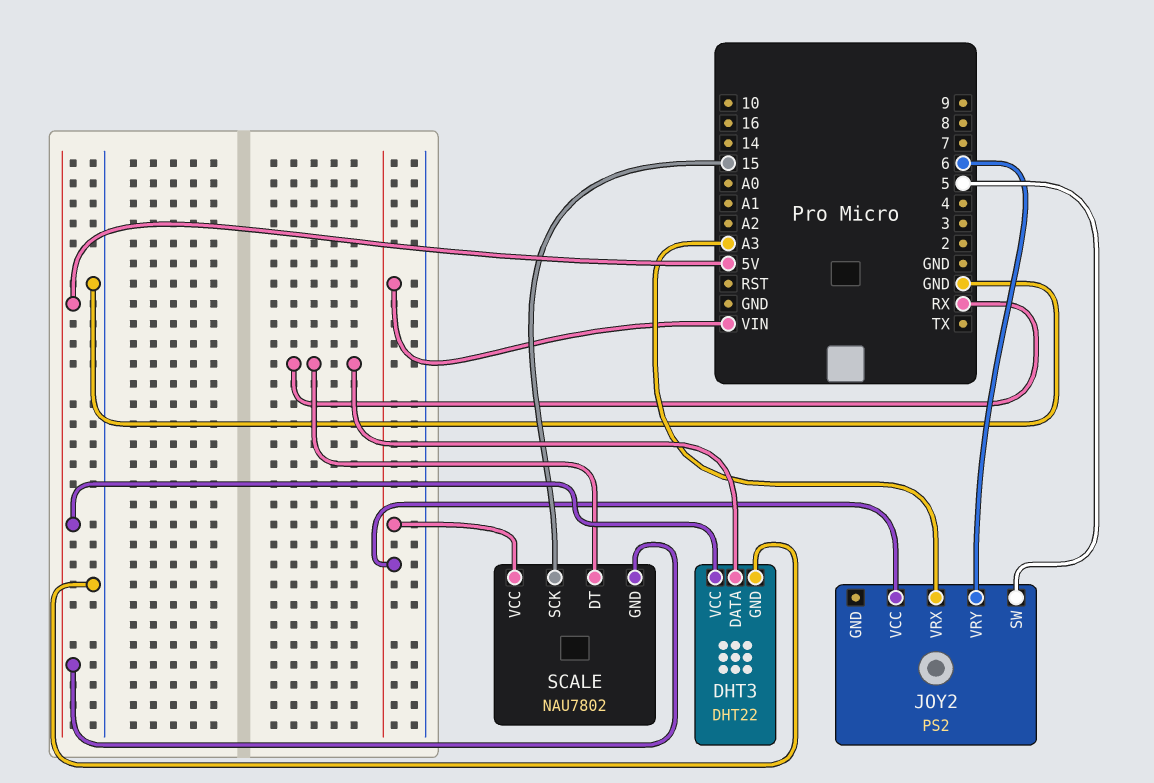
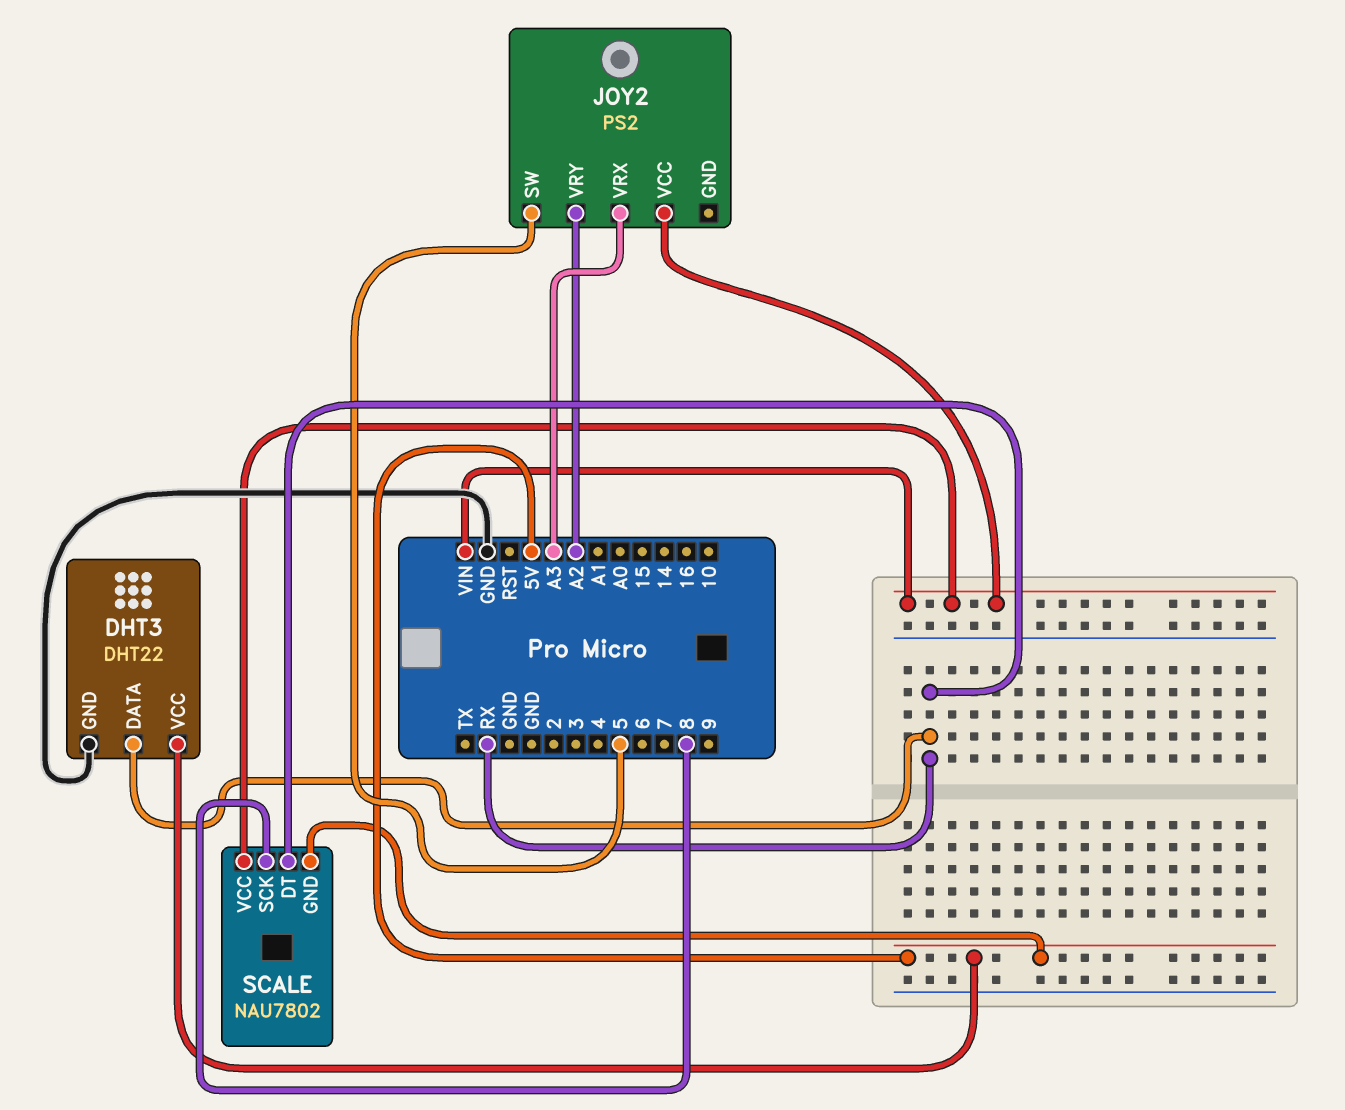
JOY2 pin VRY: 6 -> A2
SCALE pin SCK: 15 -> 8

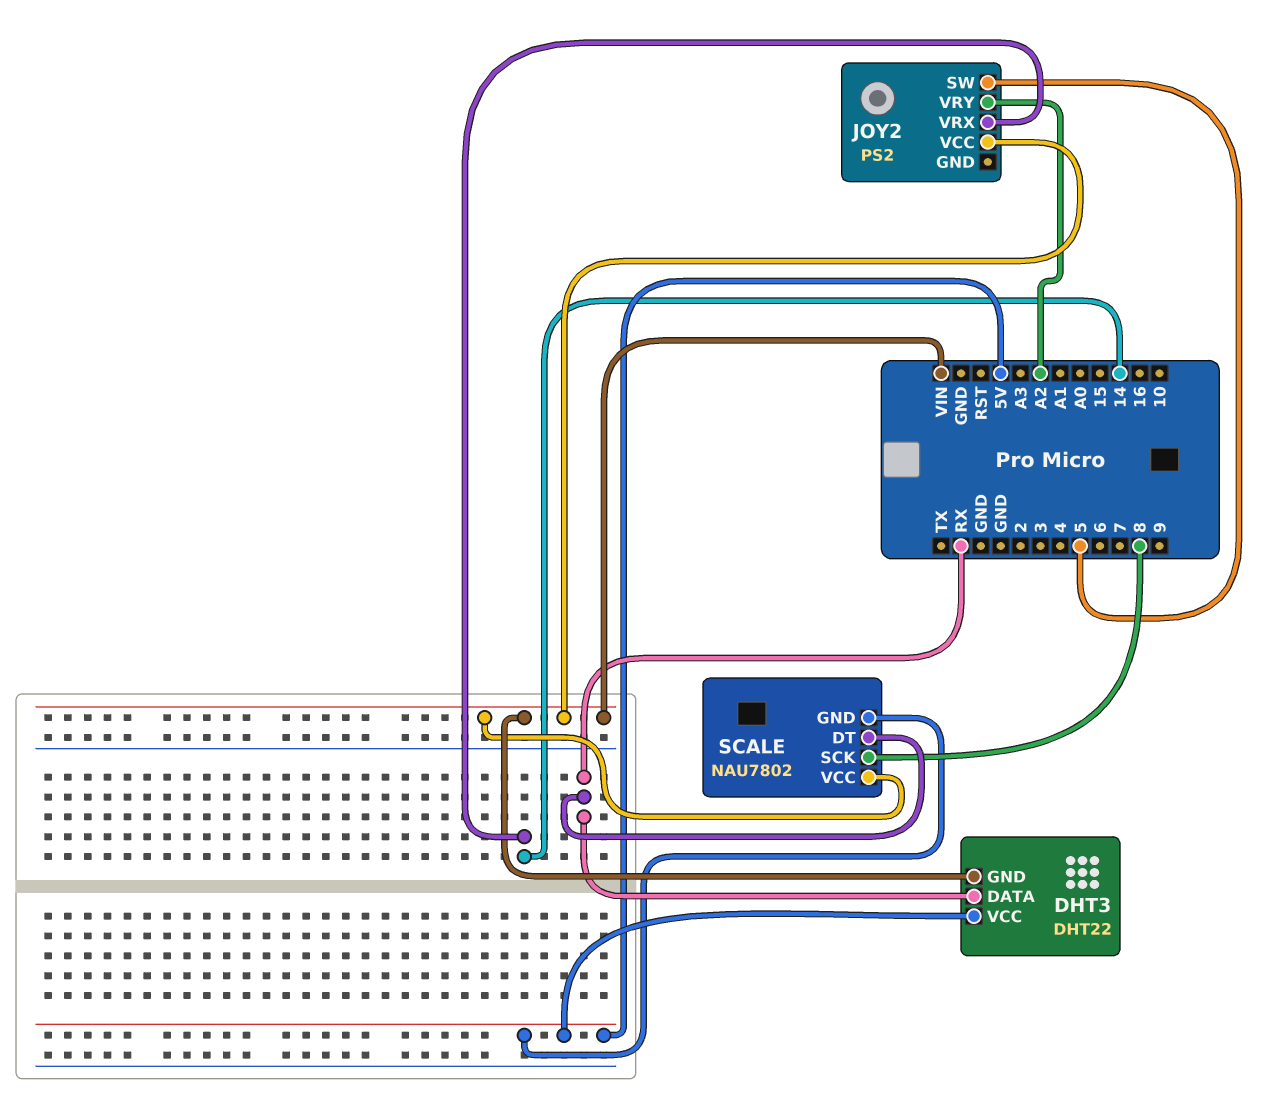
DHT3 pin GND: GND -> VIN
JOY2 pin VRX: A3 -> 14

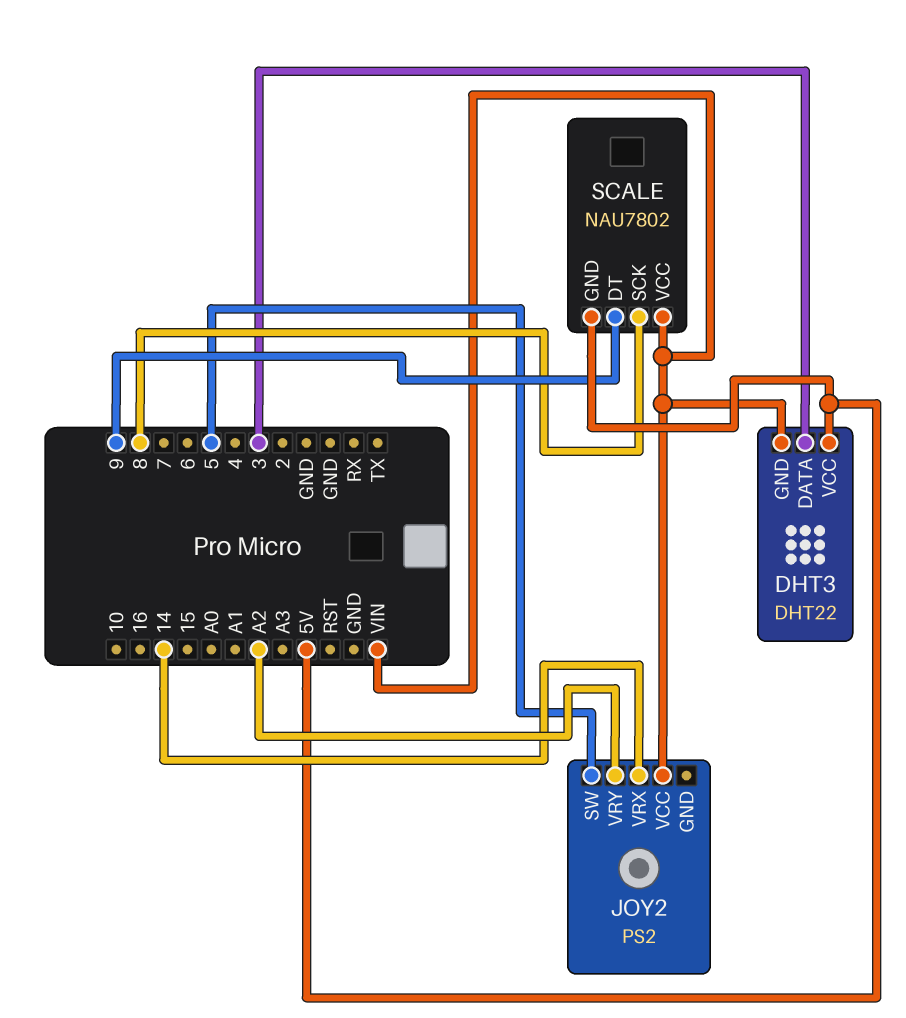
DHT3 pin DATA: RX -> 3
SCALE pin DT: RX -> 9

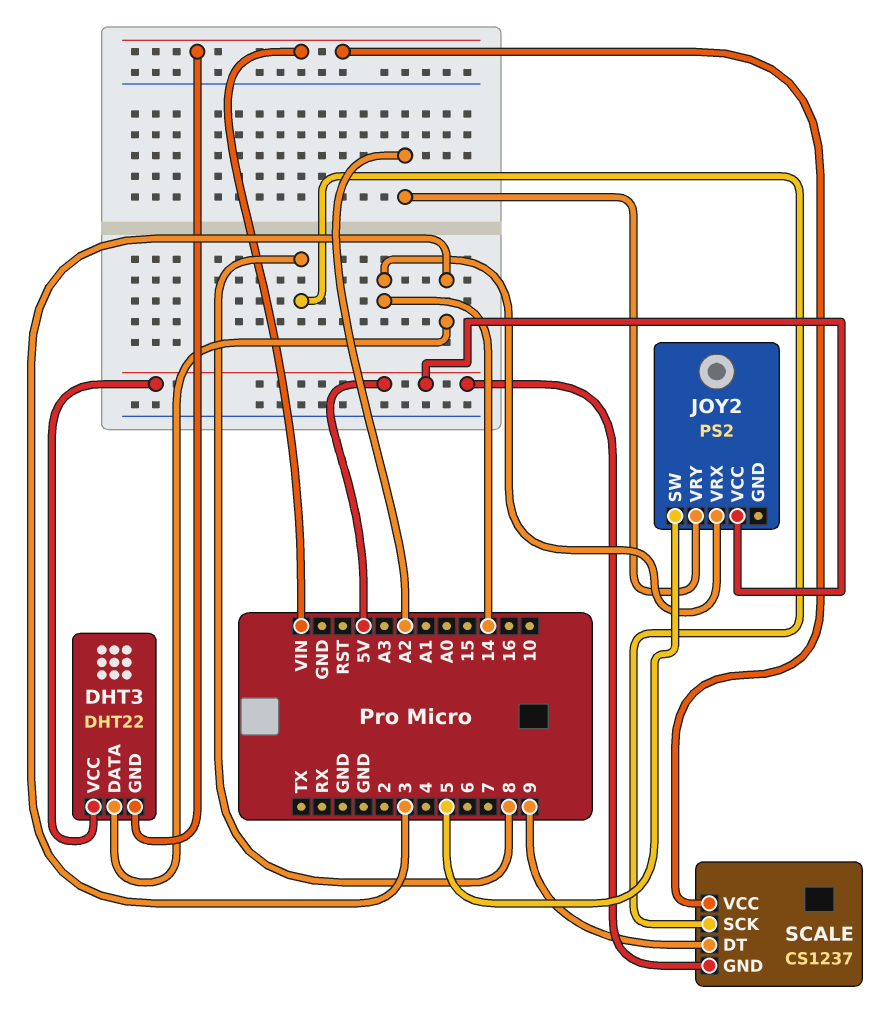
JOY2 pin VCC: VIN -> 5V
SCALE: NAU7802 -> CS1237

